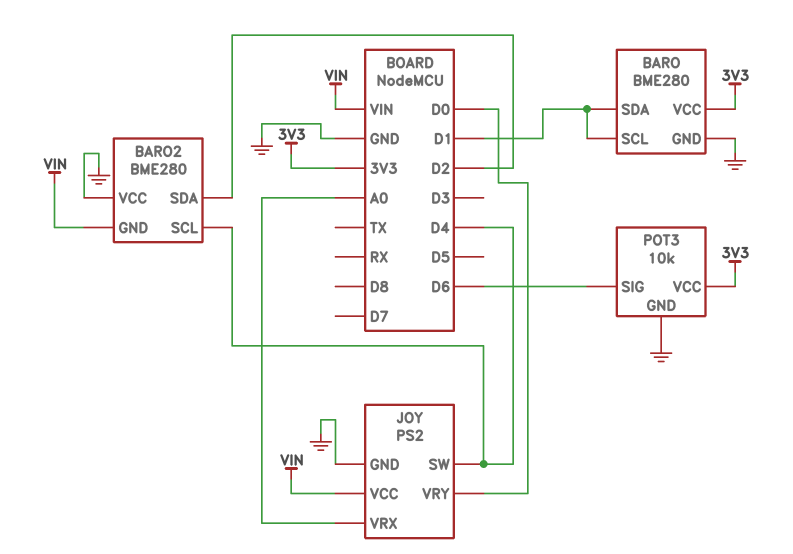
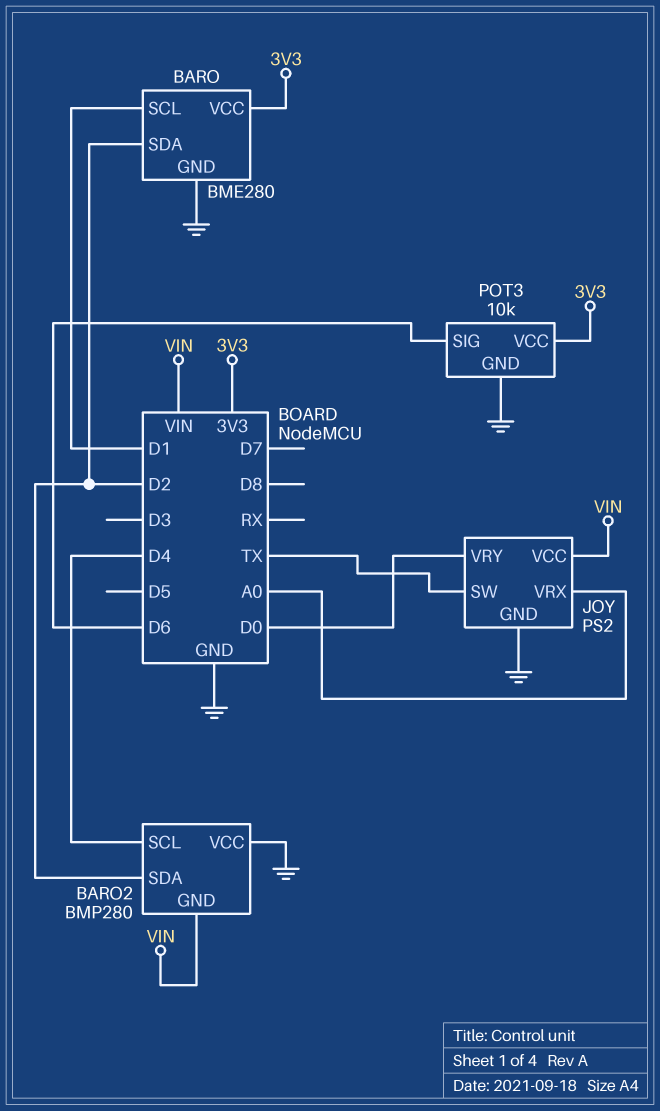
BARO pin SDA: D1 -> D2
BARO2: BME280 -> BMP280
JOY pin SW: D4 -> TX

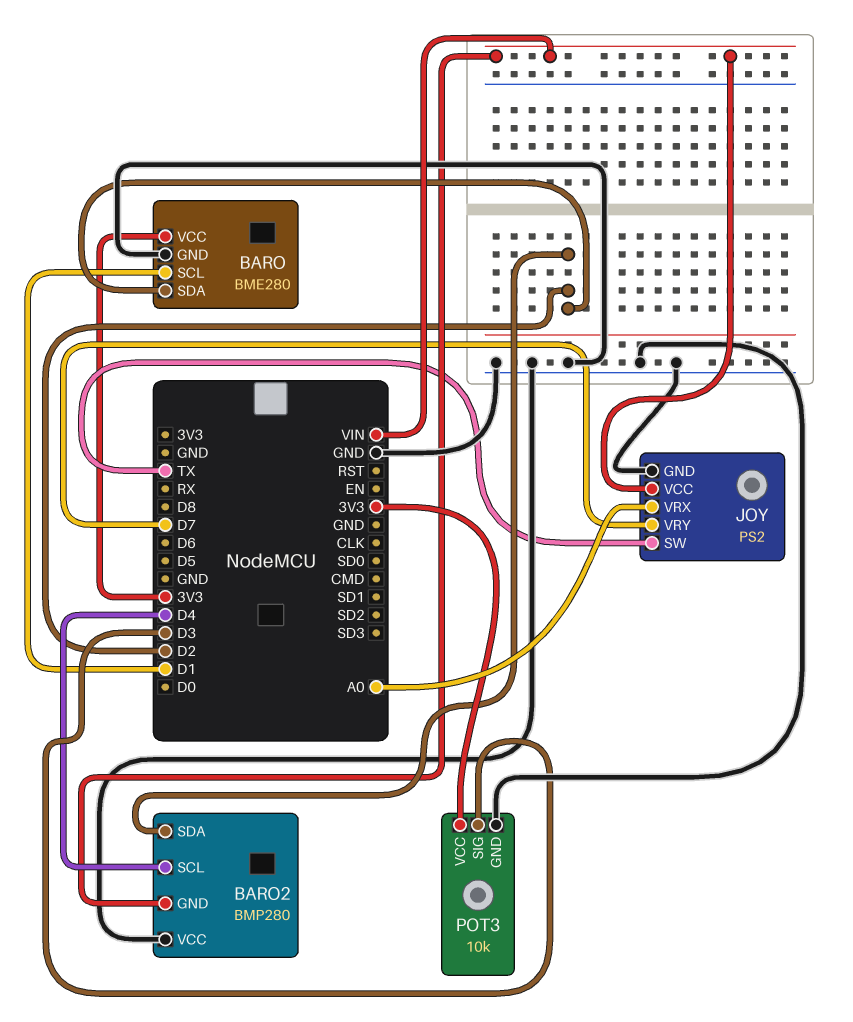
JOY pin VRY: D0 -> D7
POT3 pin SIG: D6 -> D3

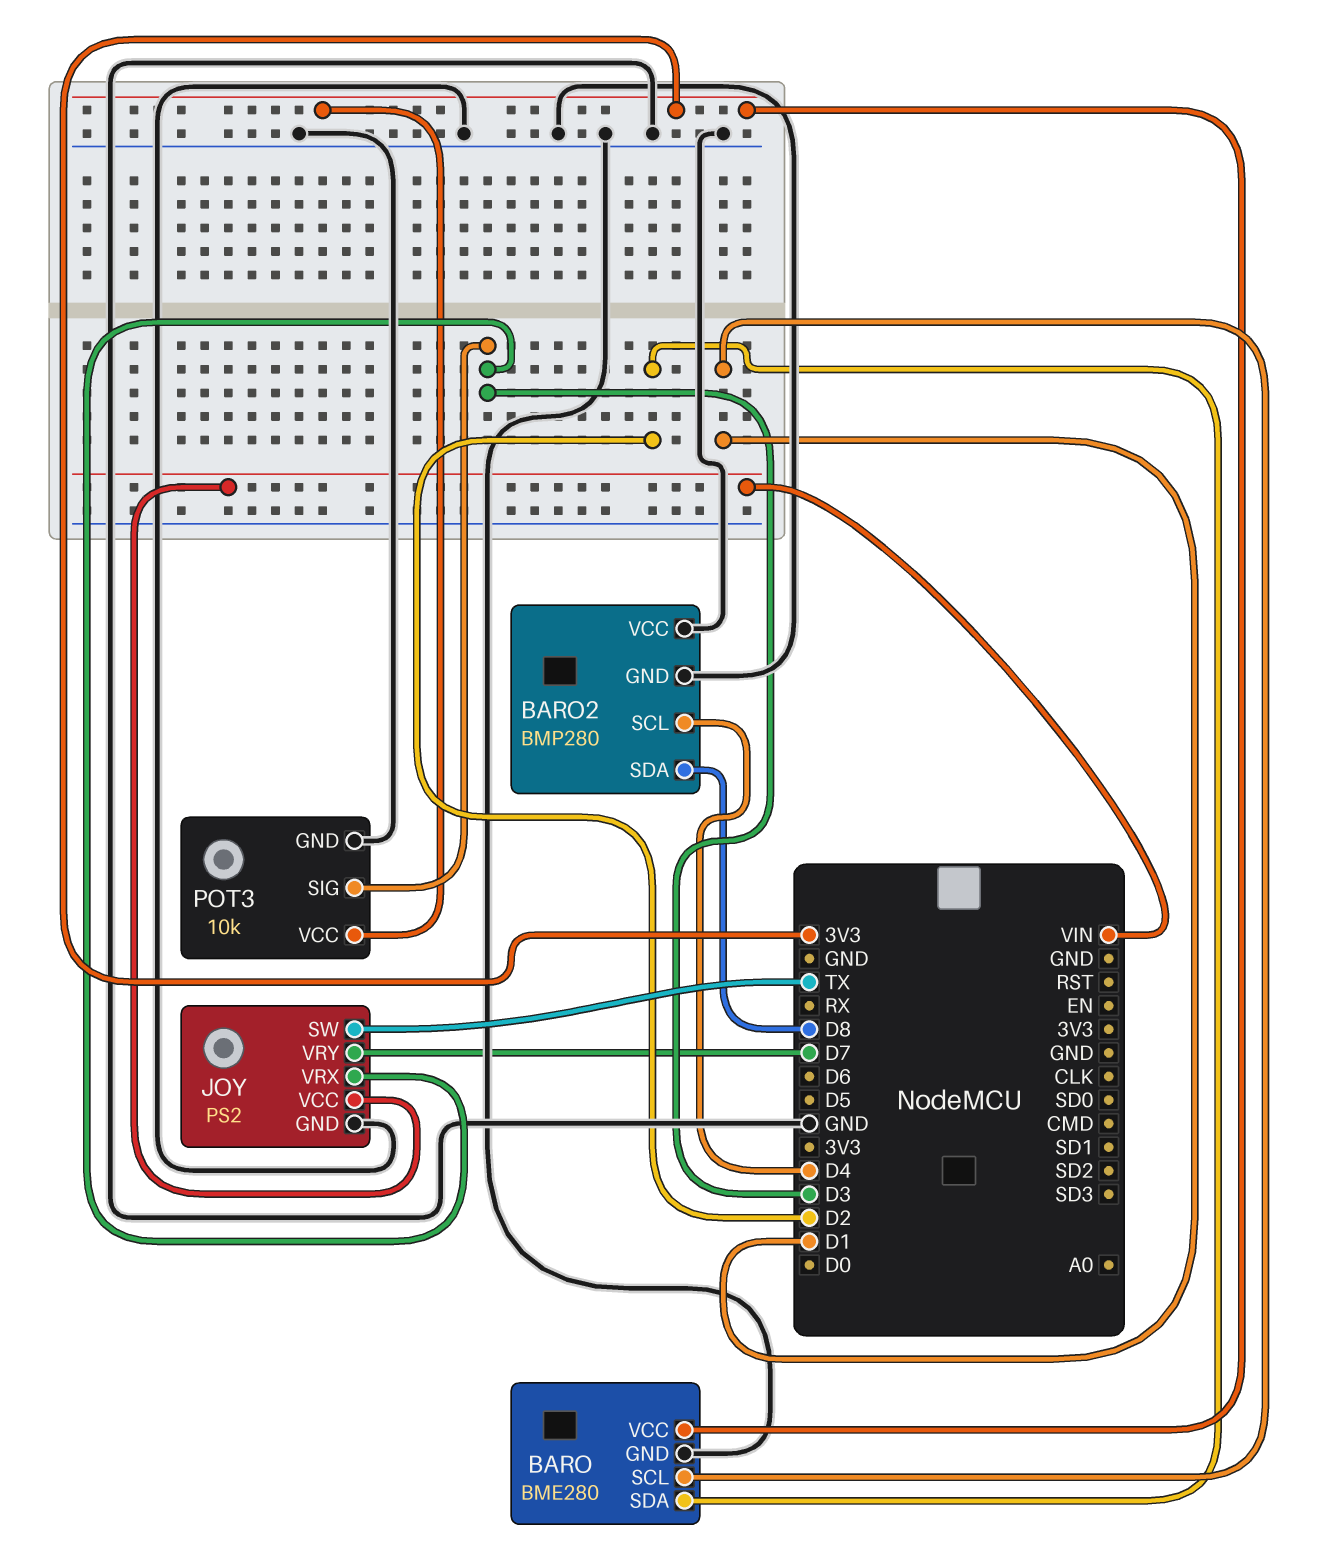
BARO2 pin GND: VIN -> GND
BARO2 pin SDA: D2 -> D8
JOY pin VRX: A0 -> D3

